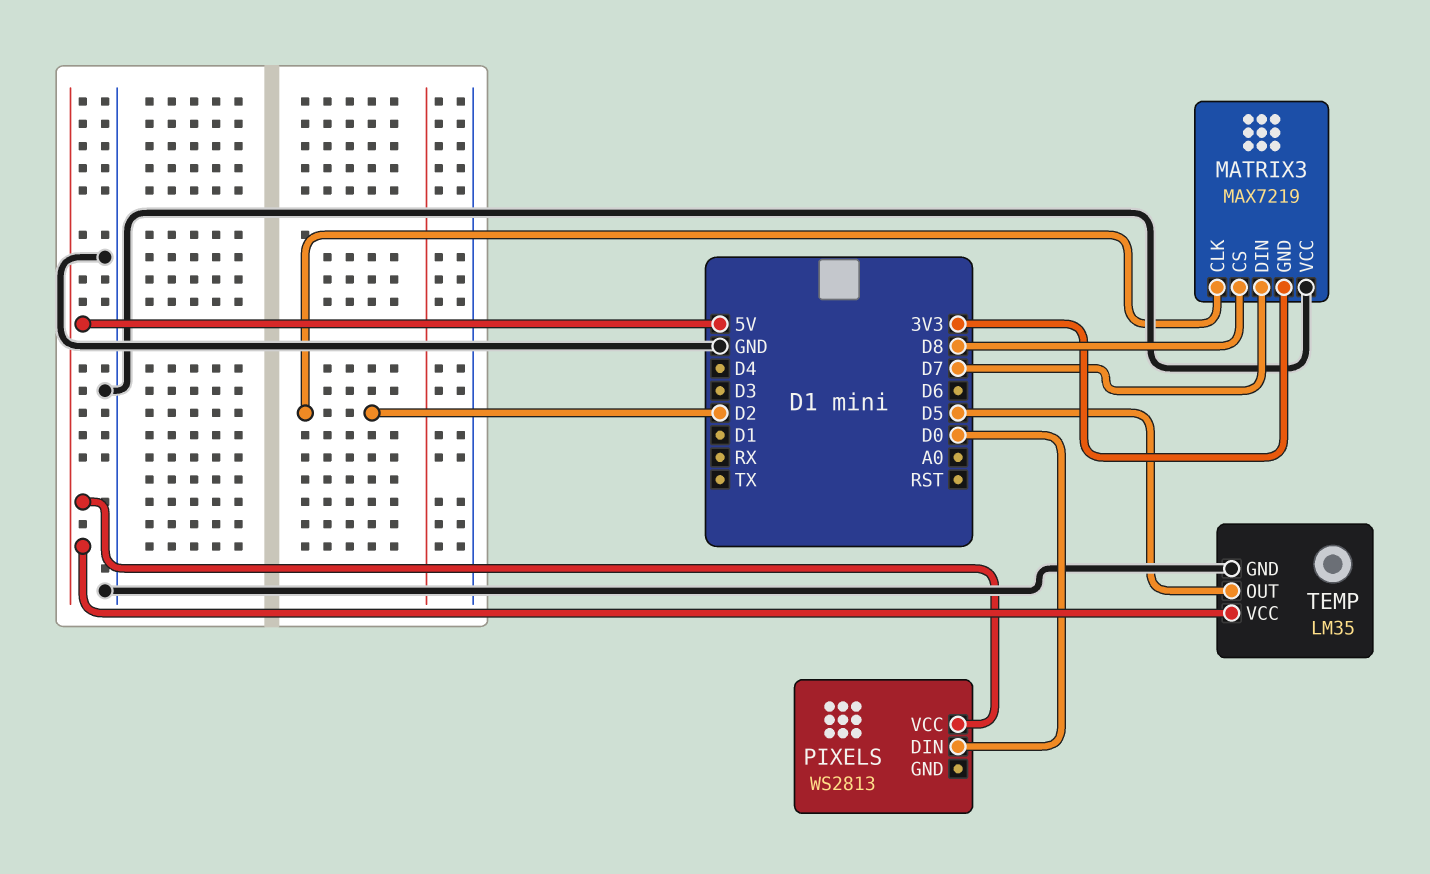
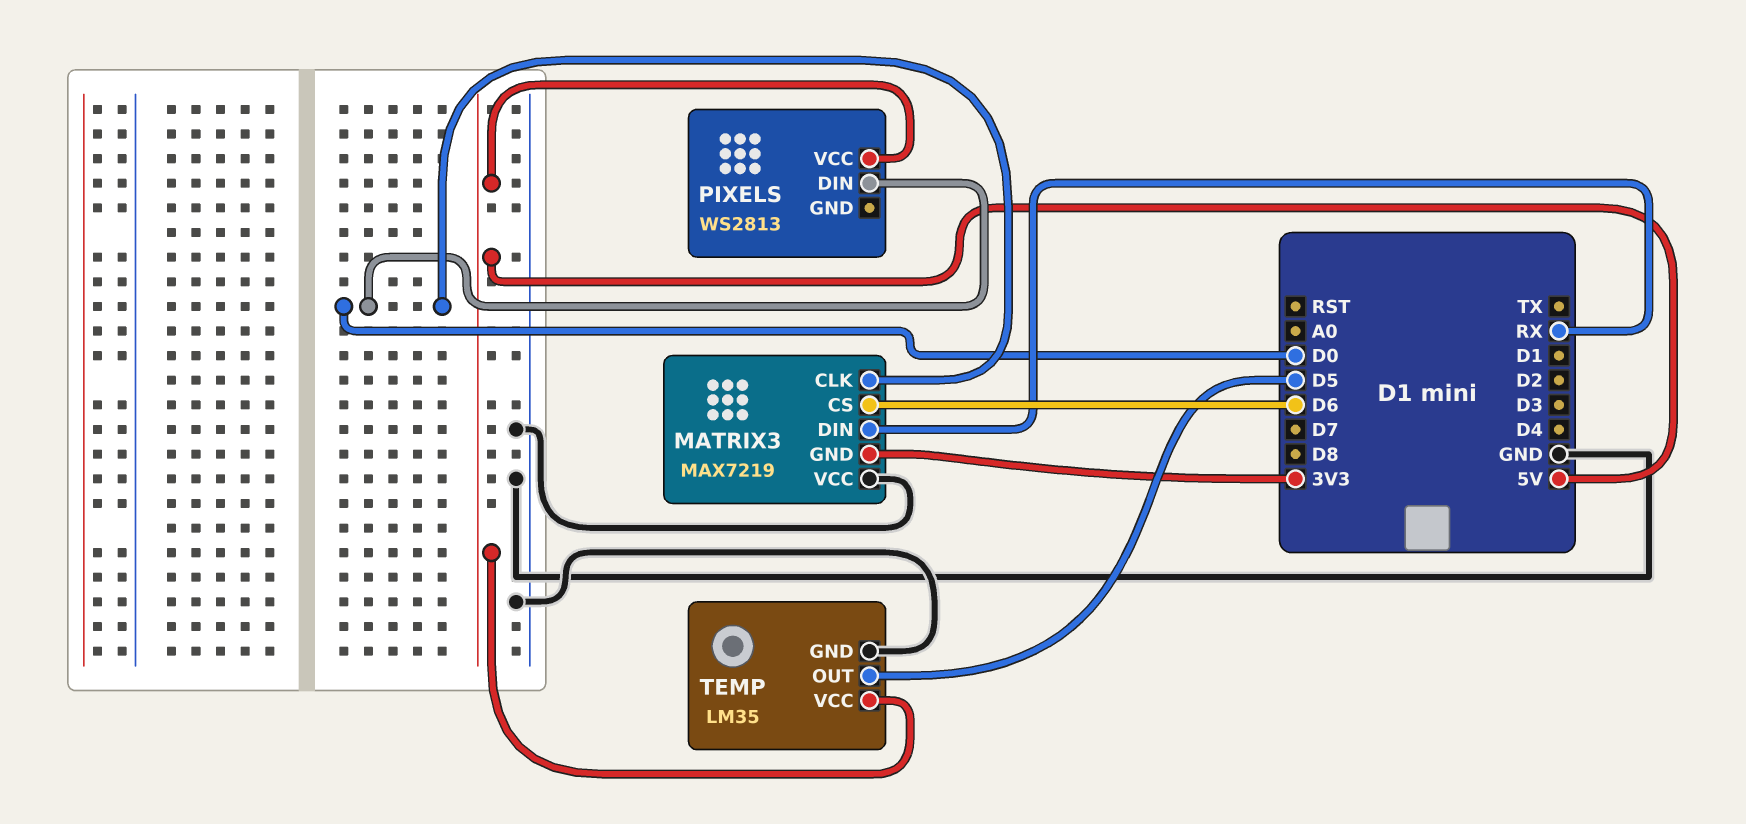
MATRIX3 pin CLK: D2 -> D0
MATRIX3 pin CS: D8 -> D6
MATRIX3 pin DIN: D7 -> RX

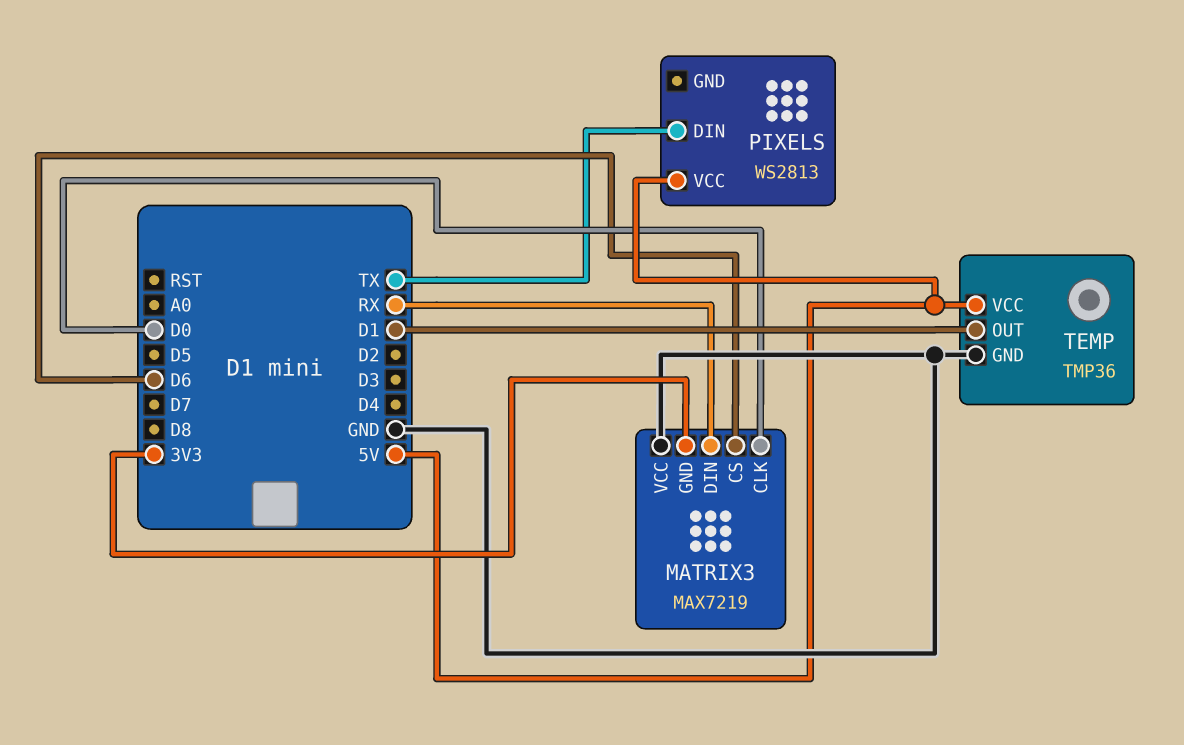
PIXELS pin DIN: D0 -> TX
TEMP: LM35 -> TMP36
TEMP pin OUT: D5 -> D1

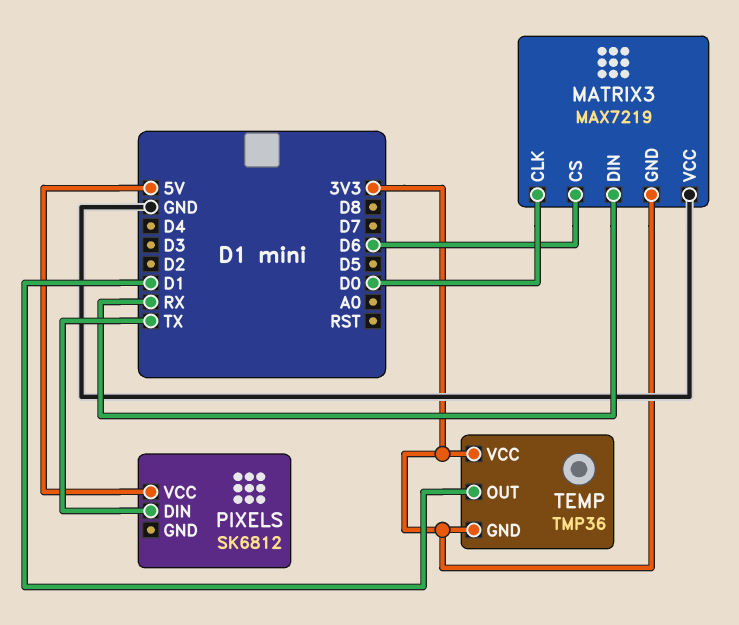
PIXELS: WS2813 -> SK6812
TEMP pin GND: GND -> 3V3
TEMP pin VCC: 5V -> 3V3

